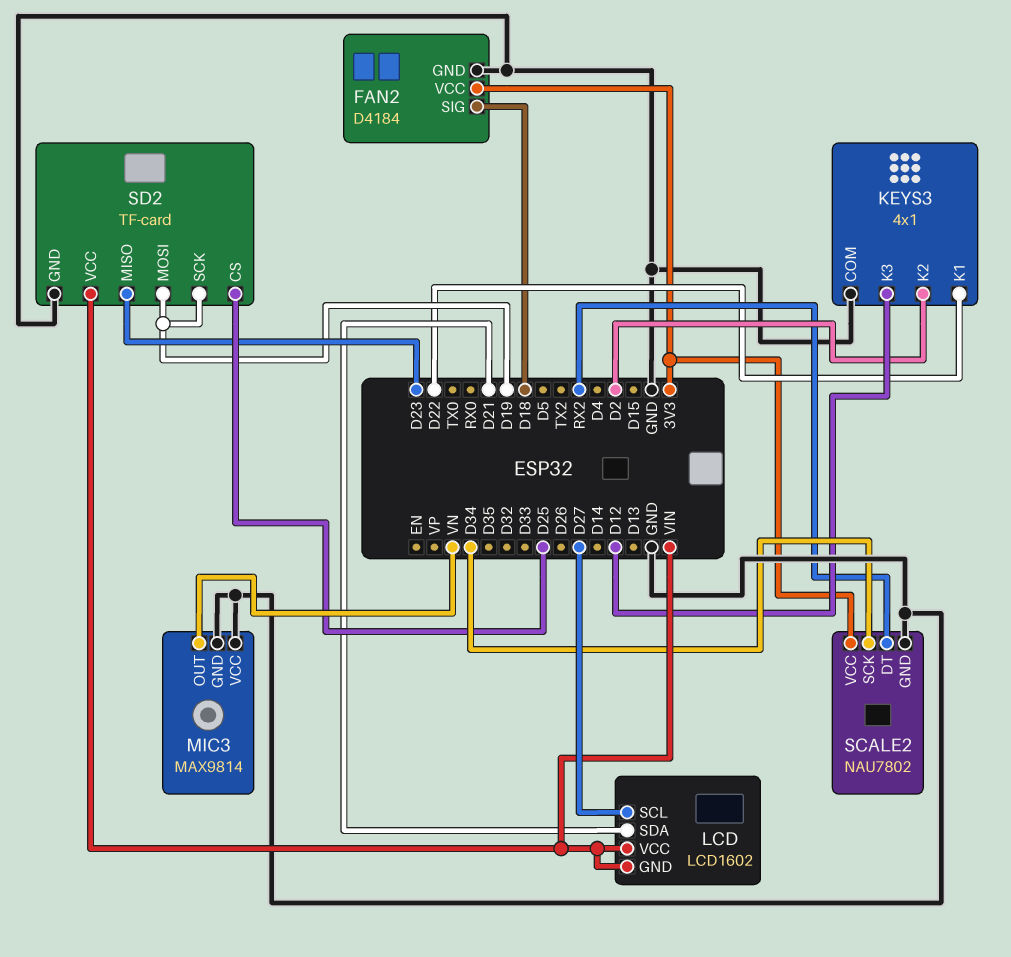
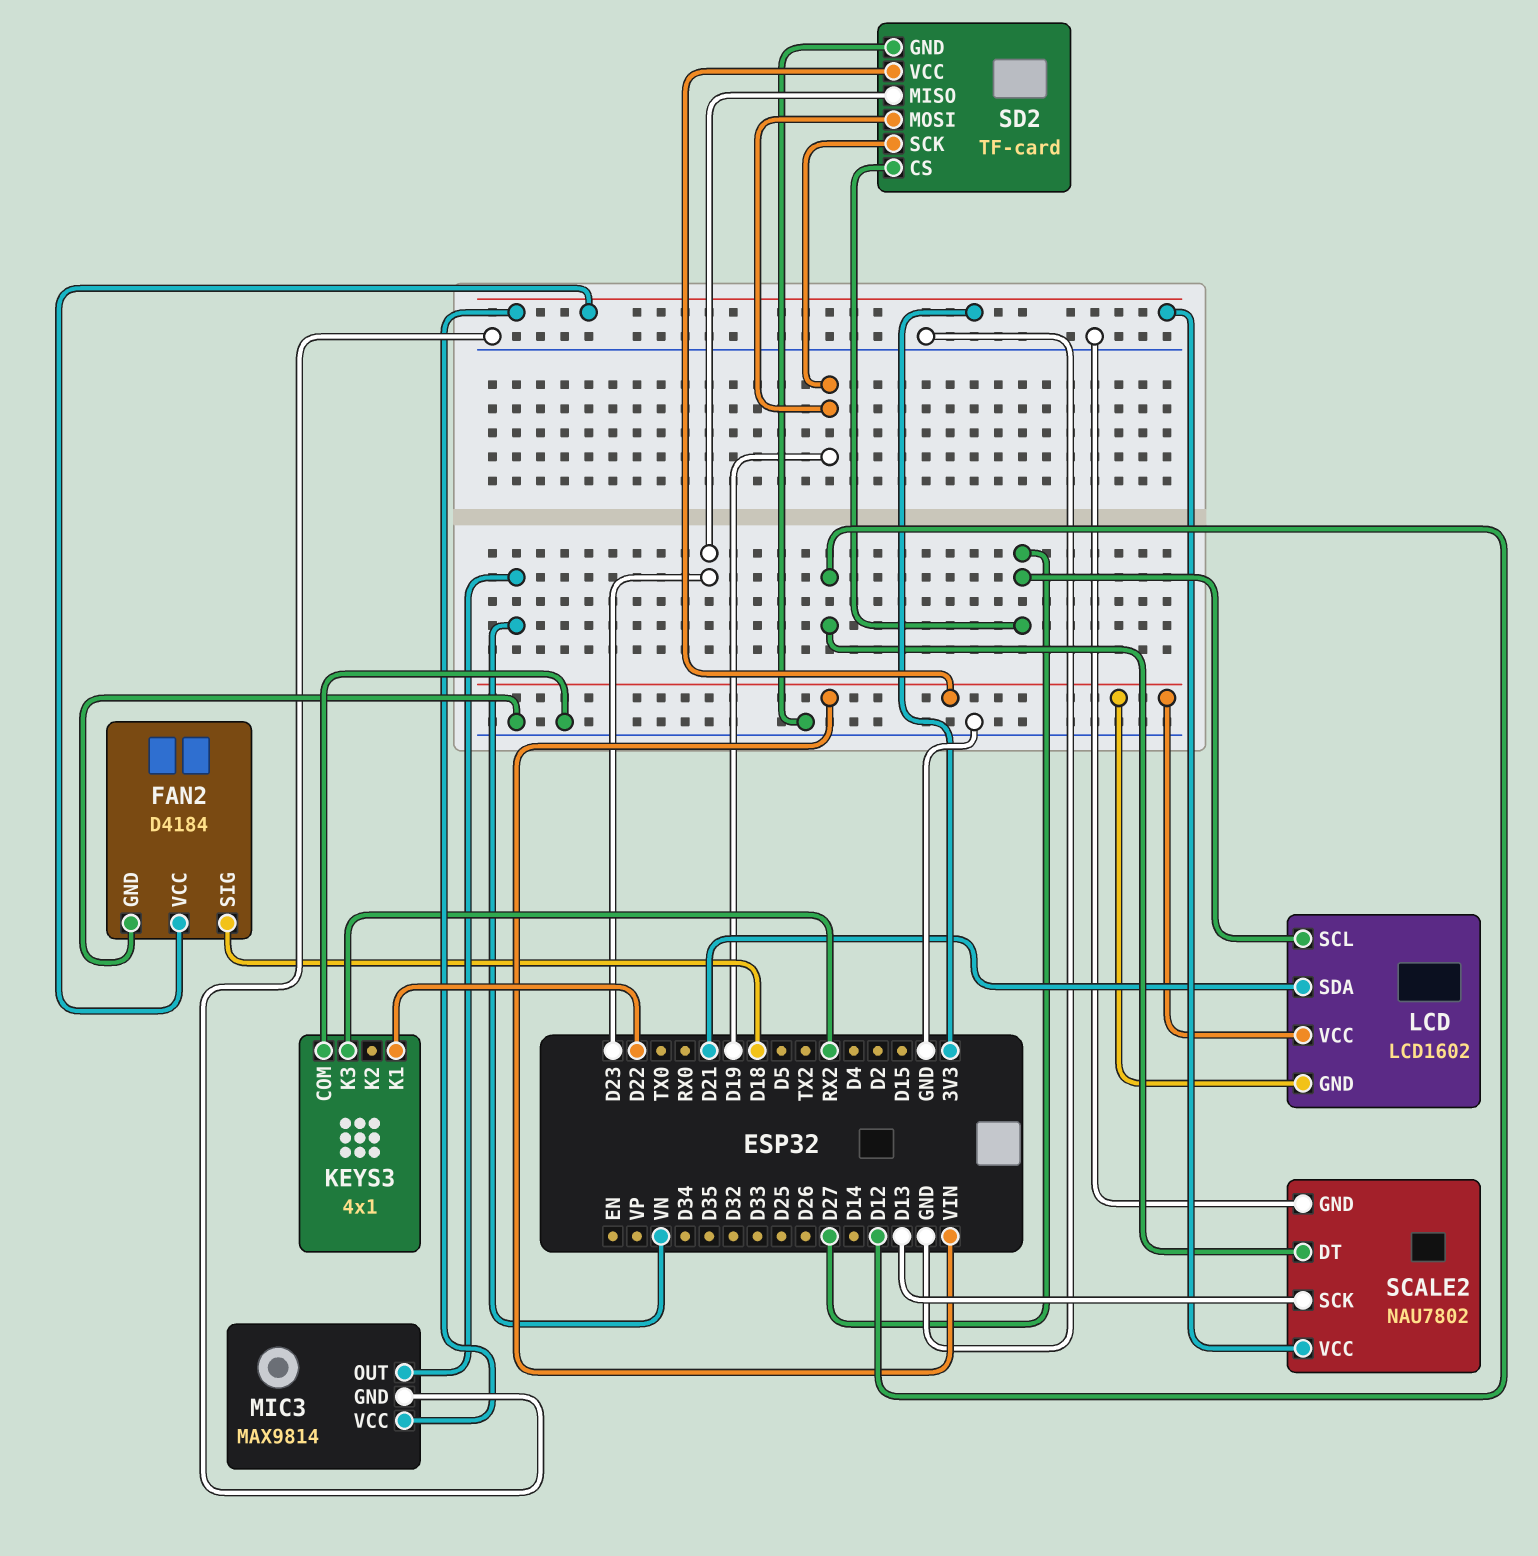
KEYS3 pin K2: D2 -> none
KEYS3 pin K3: D12 -> RX2
MIC3 pin VCC: GND -> 3V3
SCALE2 pin DT: RX2 -> D12
SCALE2 pin SCK: D34 -> D13
SD2 pin CS: D25 -> D27

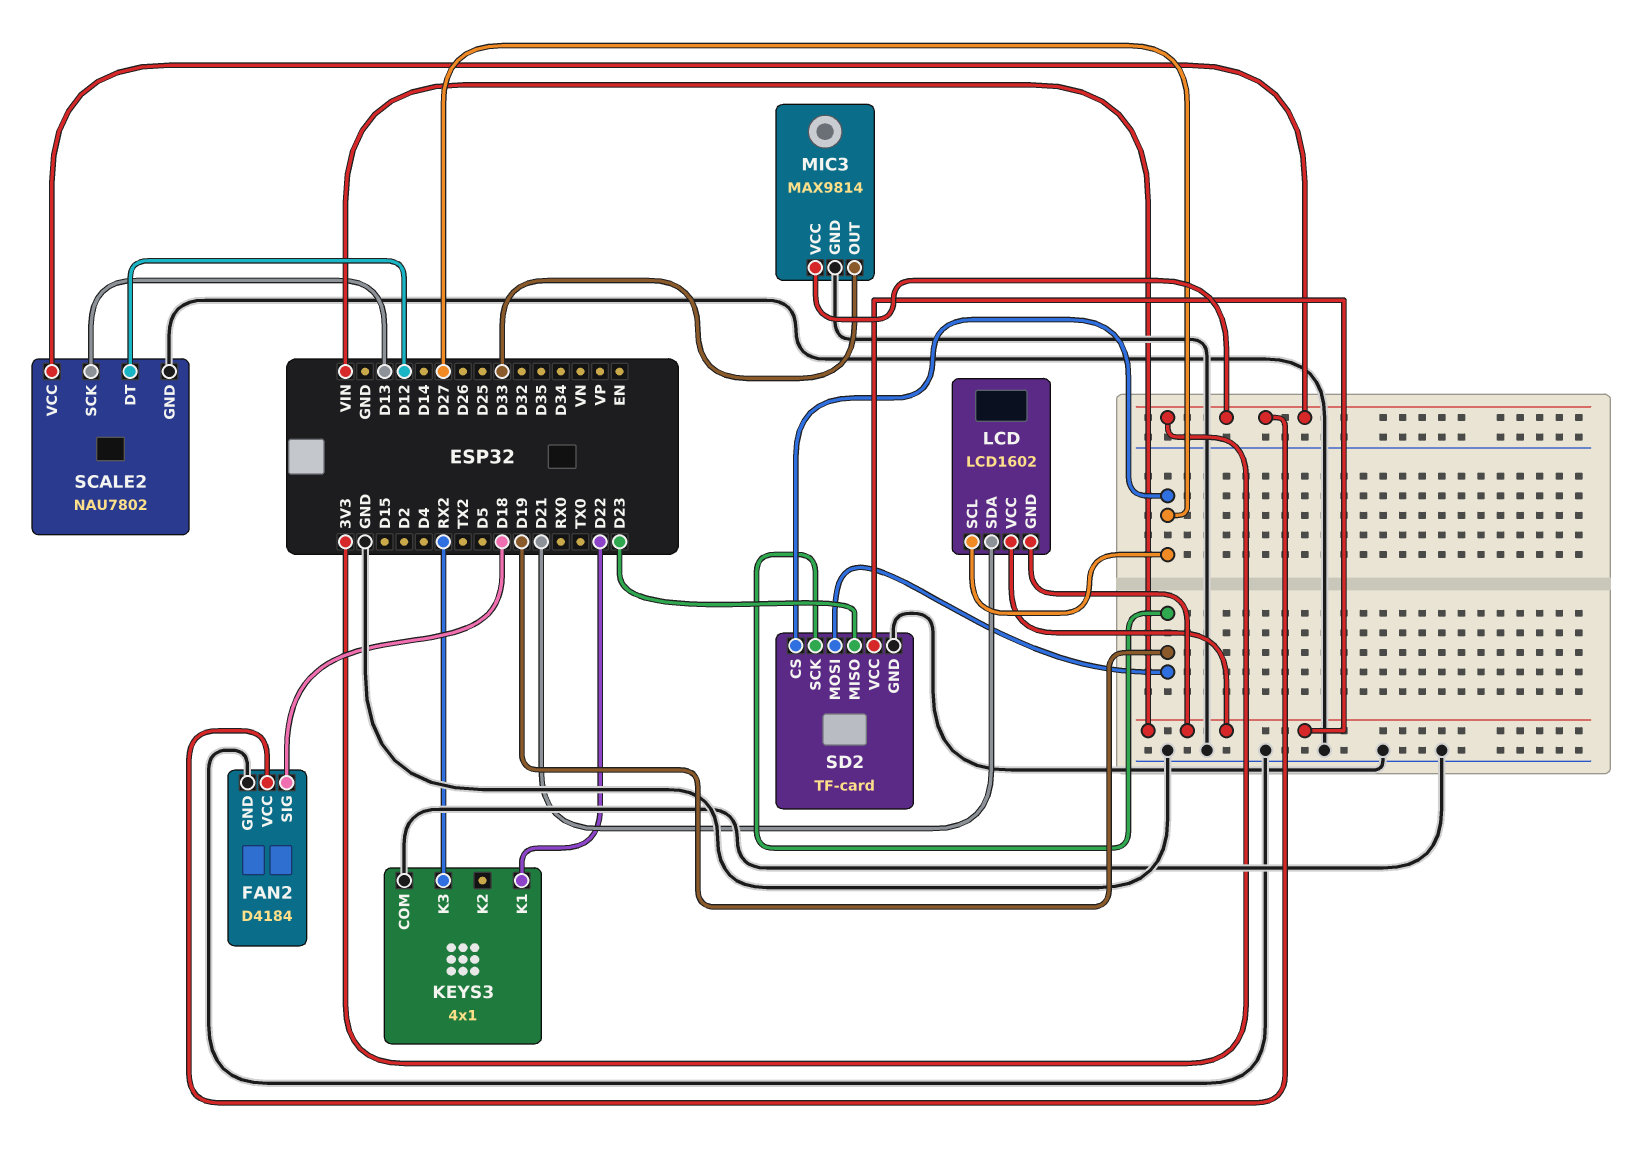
MIC3 pin OUT: VN -> D33

